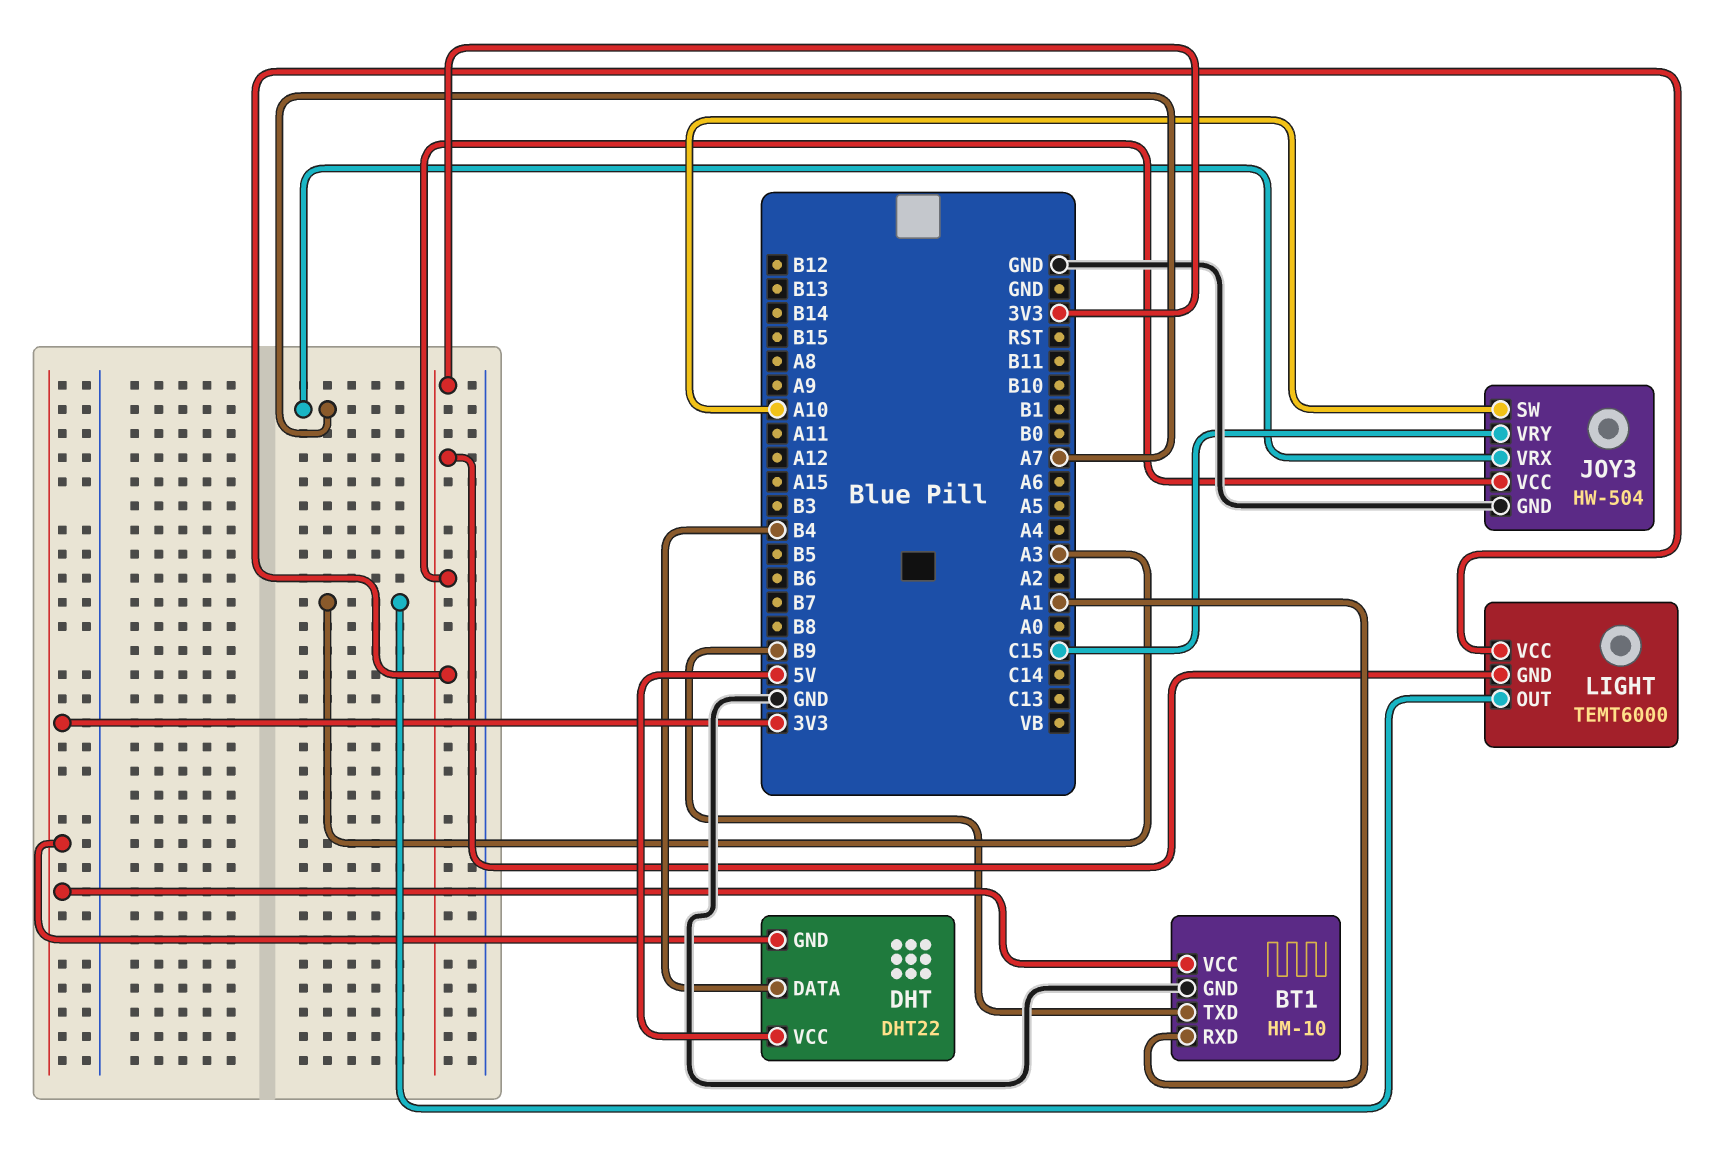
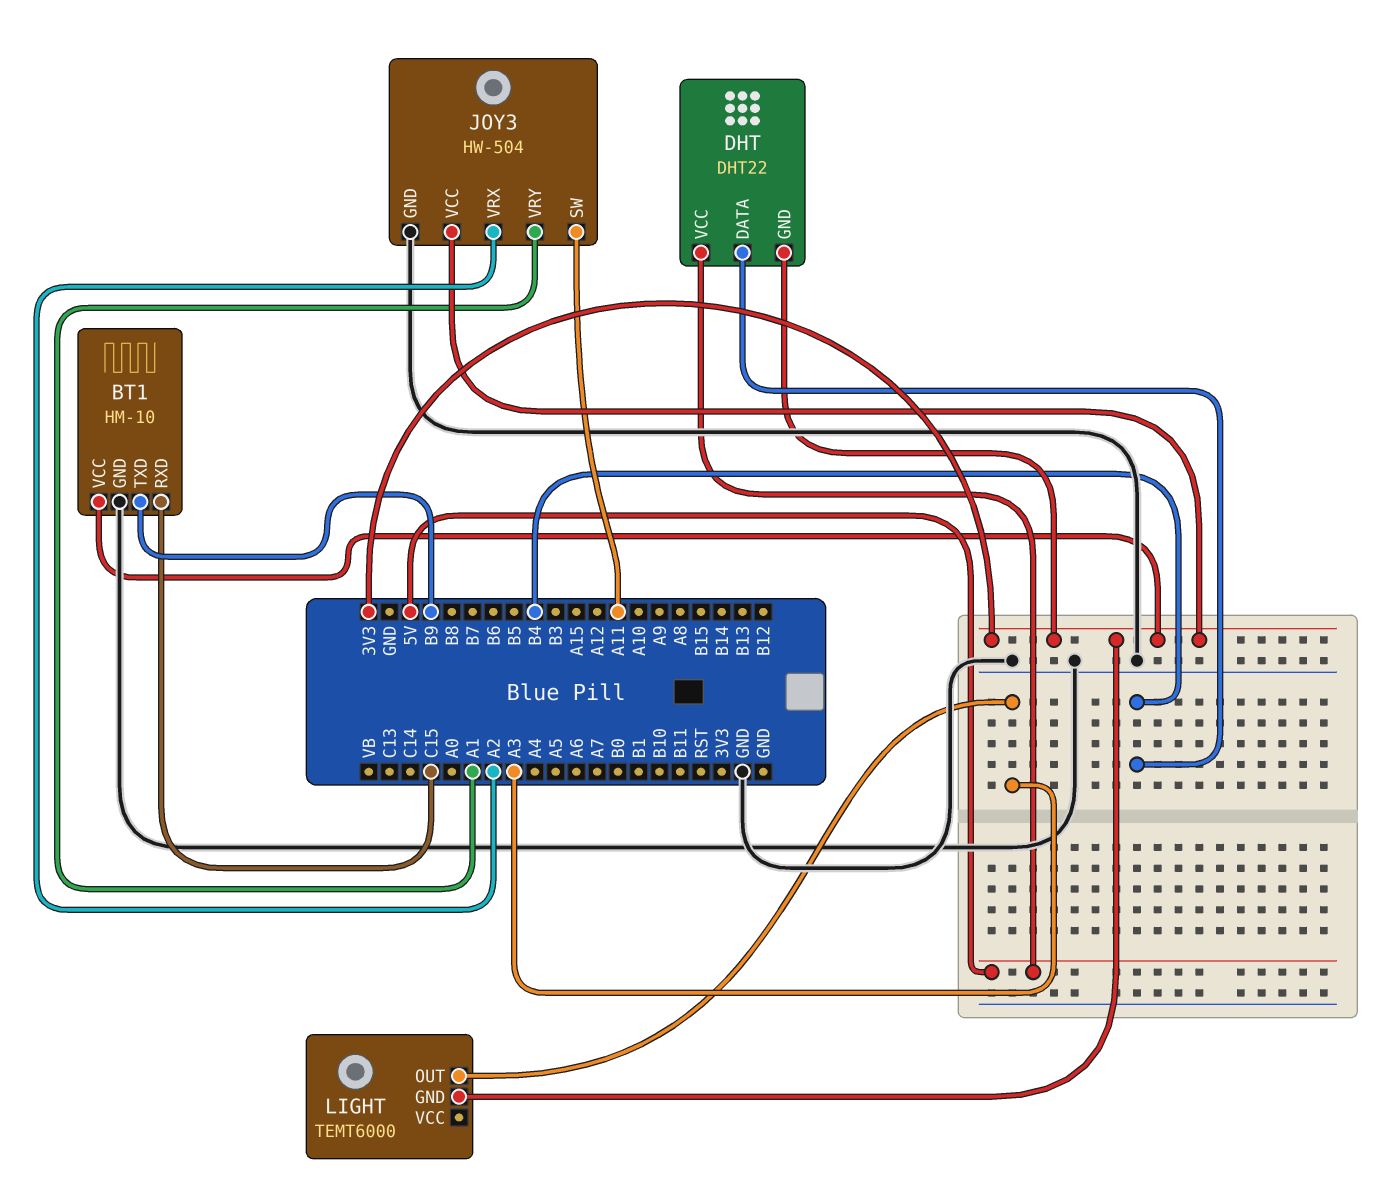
BT1 pin RXD: A1 -> C15
JOY3 pin SW: A10 -> A11
JOY3 pin VRX: A7 -> A2
JOY3 pin VRY: C15 -> A1
LIGHT pin VCC: 3V3 -> none

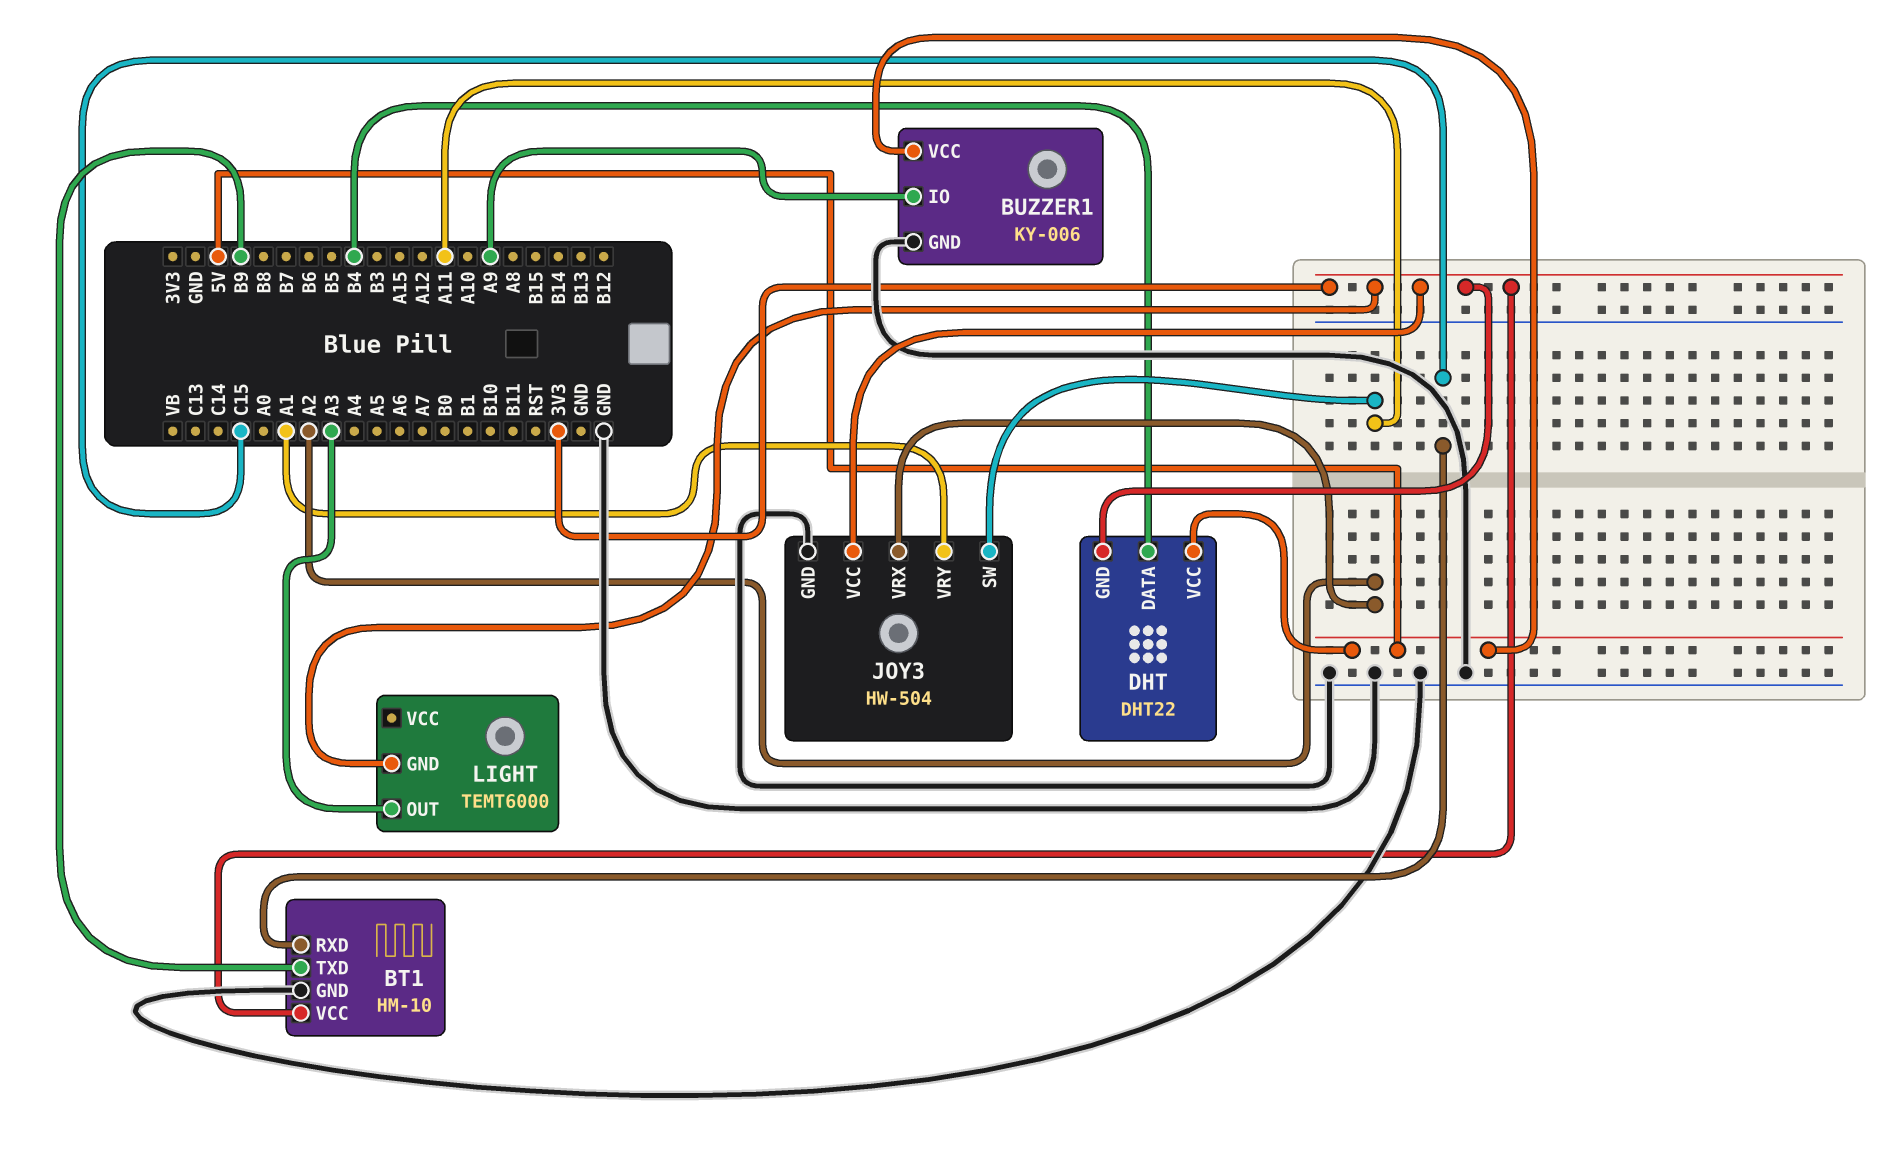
BUZZER1: none -> KY-006
BUZZER1 pin GND: none -> GND
BUZZER1 pin IO: none -> A9
BUZZER1 pin VCC: none -> 5V

